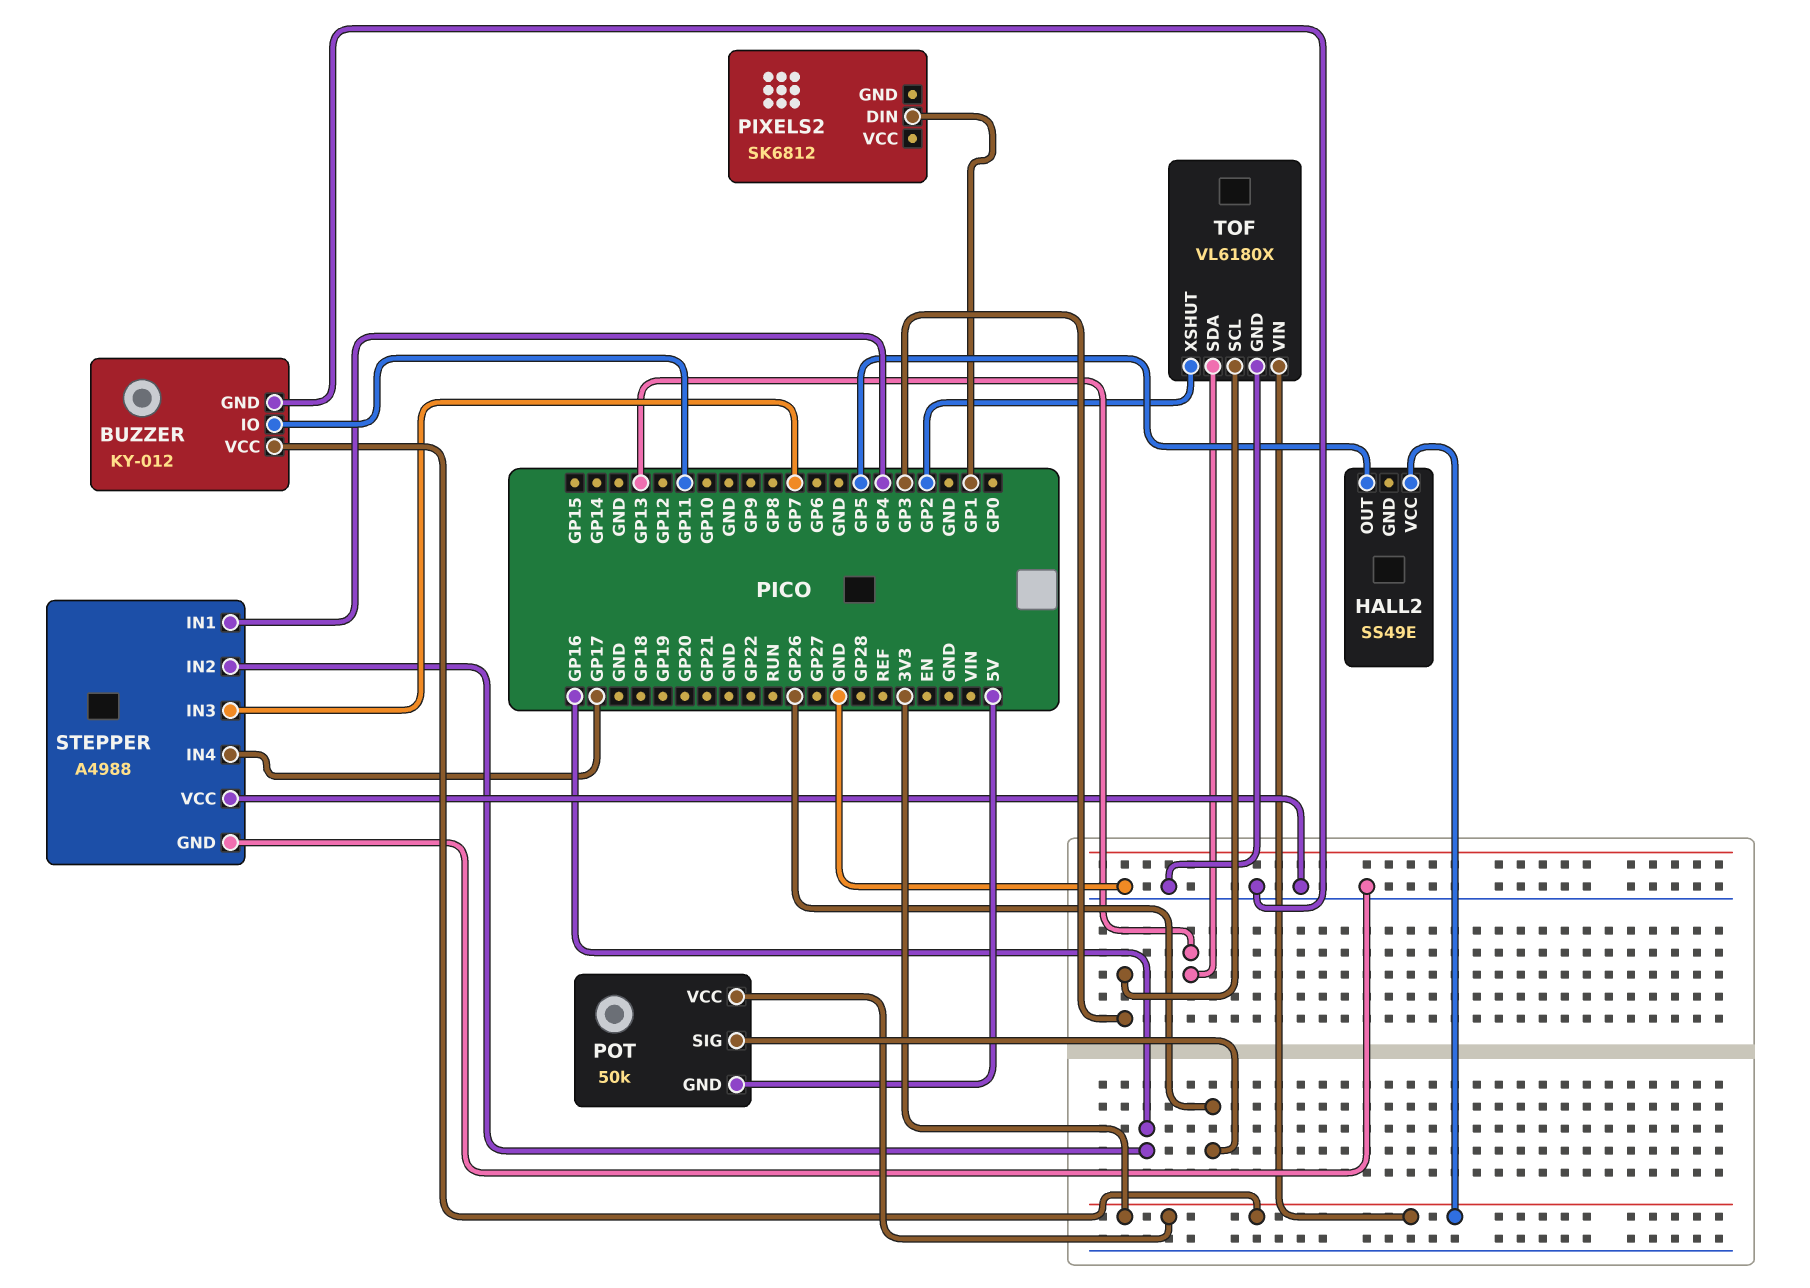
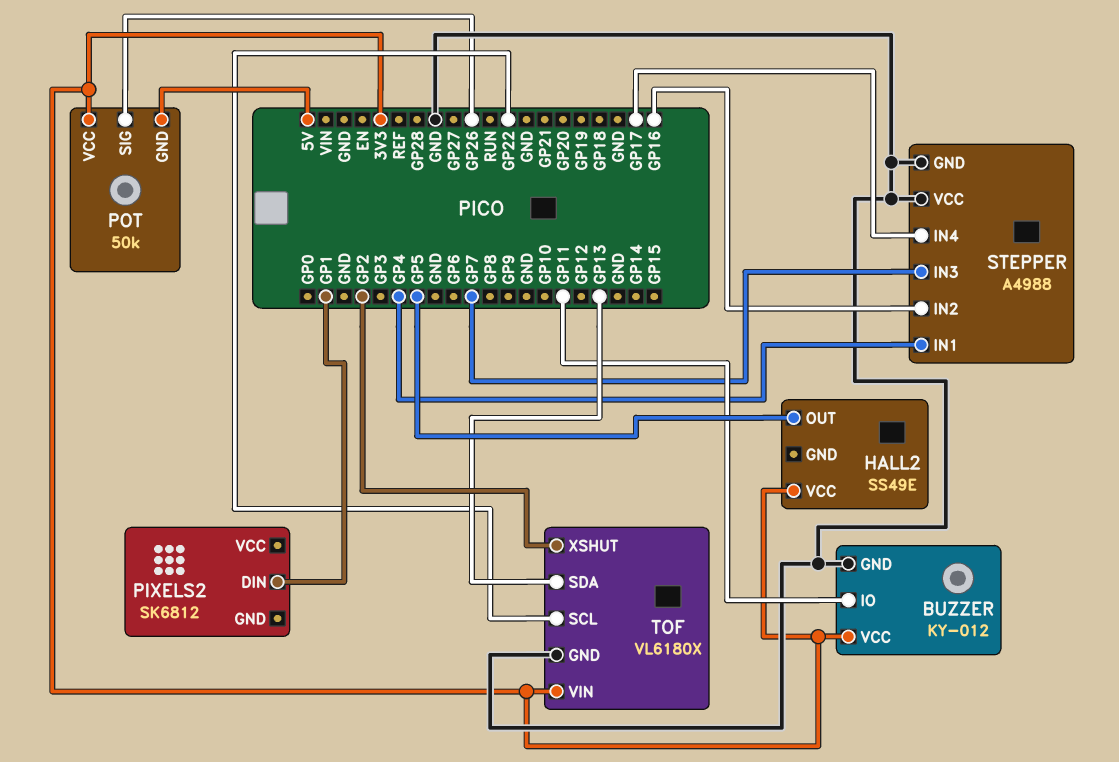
TOF pin SCL: GP3 -> GP22

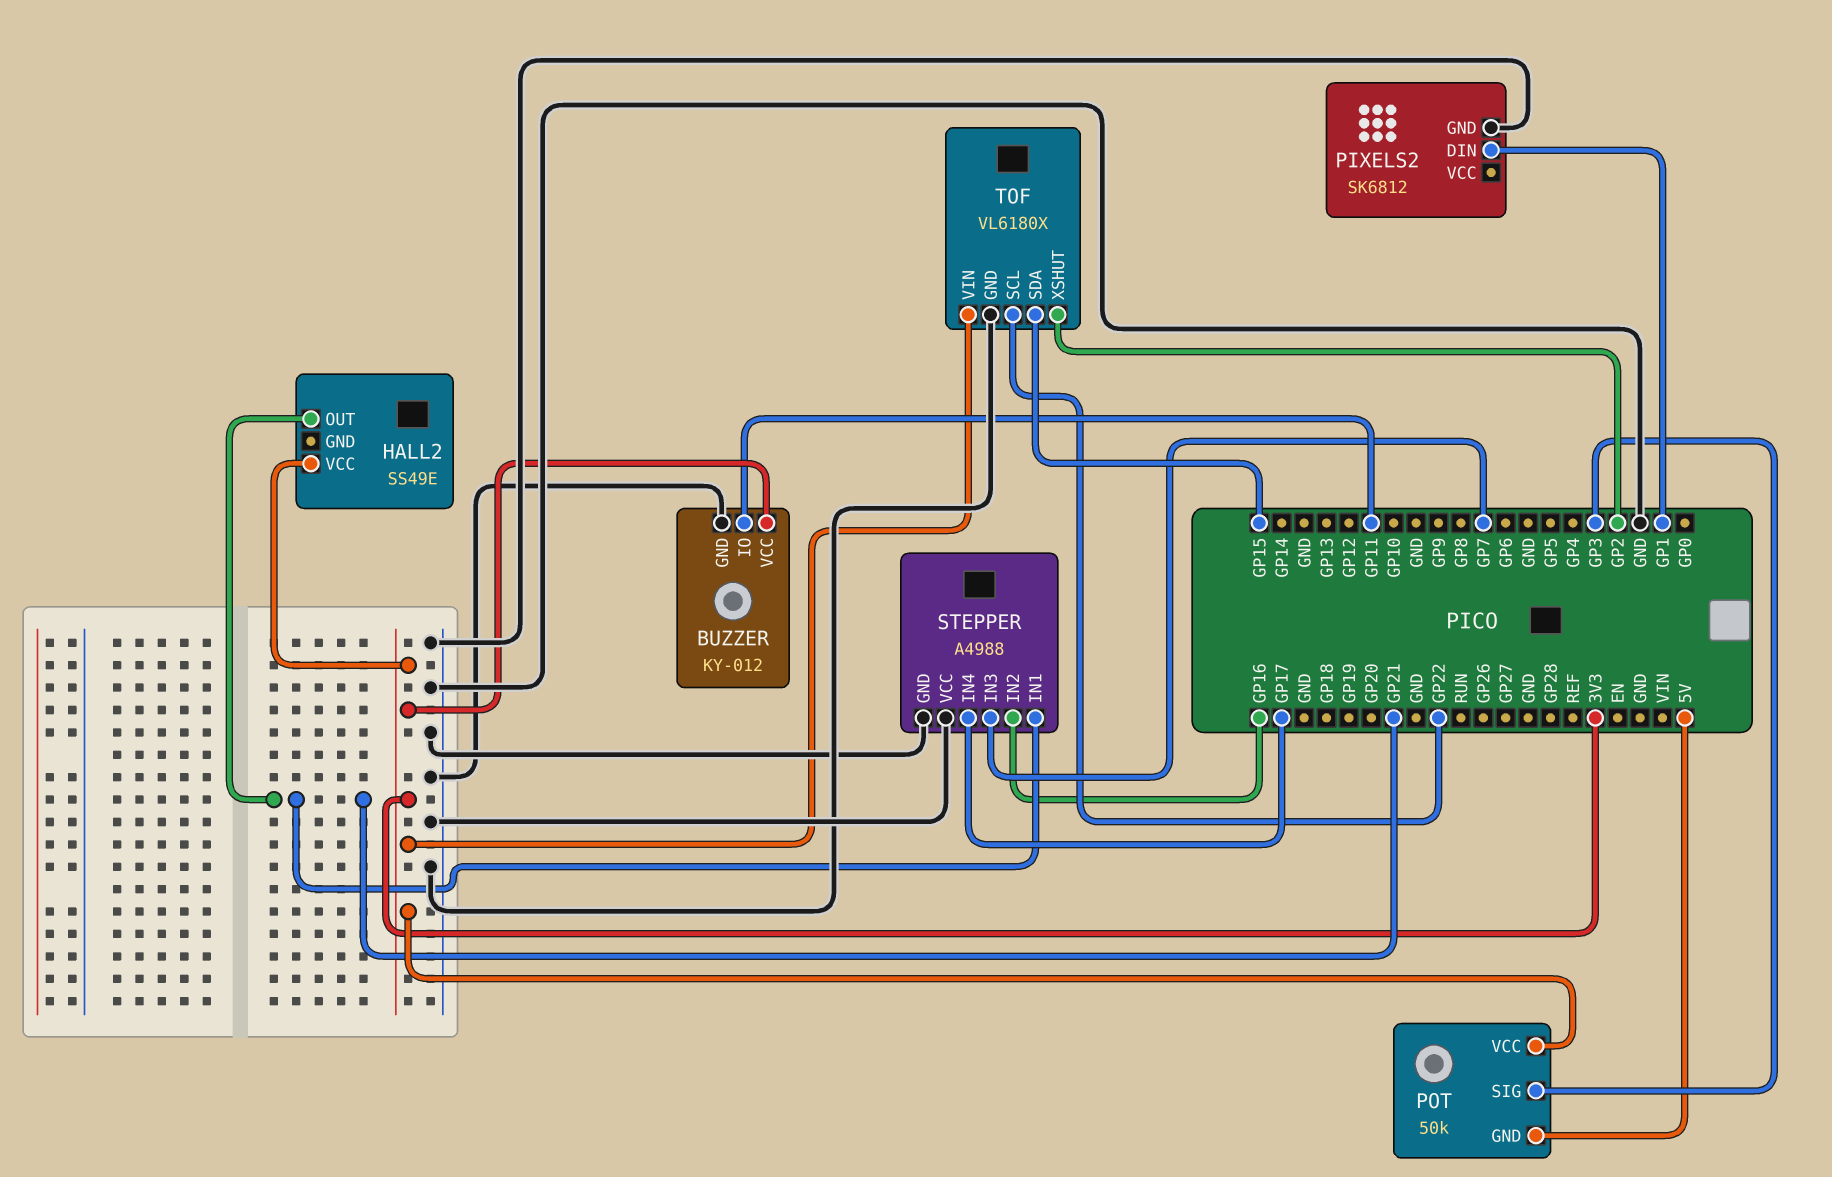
HALL2 pin OUT: GP5 -> GP21
PIXELS2 pin GND: none -> GND
POT pin SIG: GP26 -> GP3
STEPPER pin IN1: GP4 -> GP21
TOF pin SDA: GP13 -> GP15

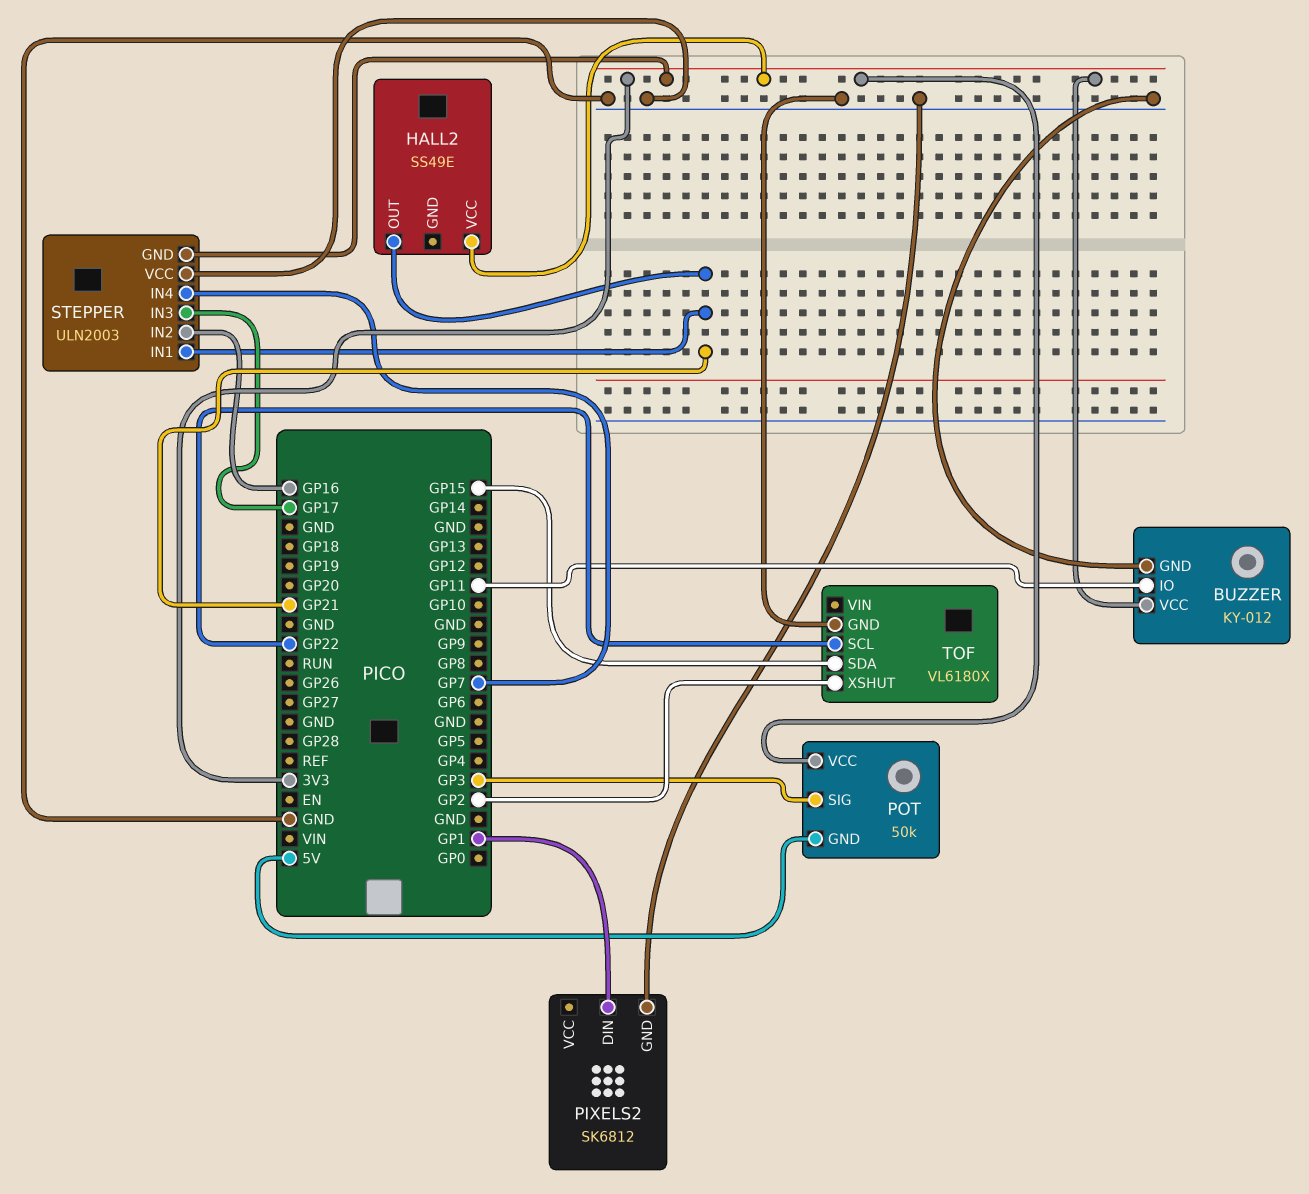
STEPPER: A4988 -> ULN2003
STEPPER pin GND: GND -> 3V3
STEPPER pin IN3: GP7 -> GP17
STEPPER pin IN4: GP17 -> GP7
TOF pin VIN: 3V3 -> none

